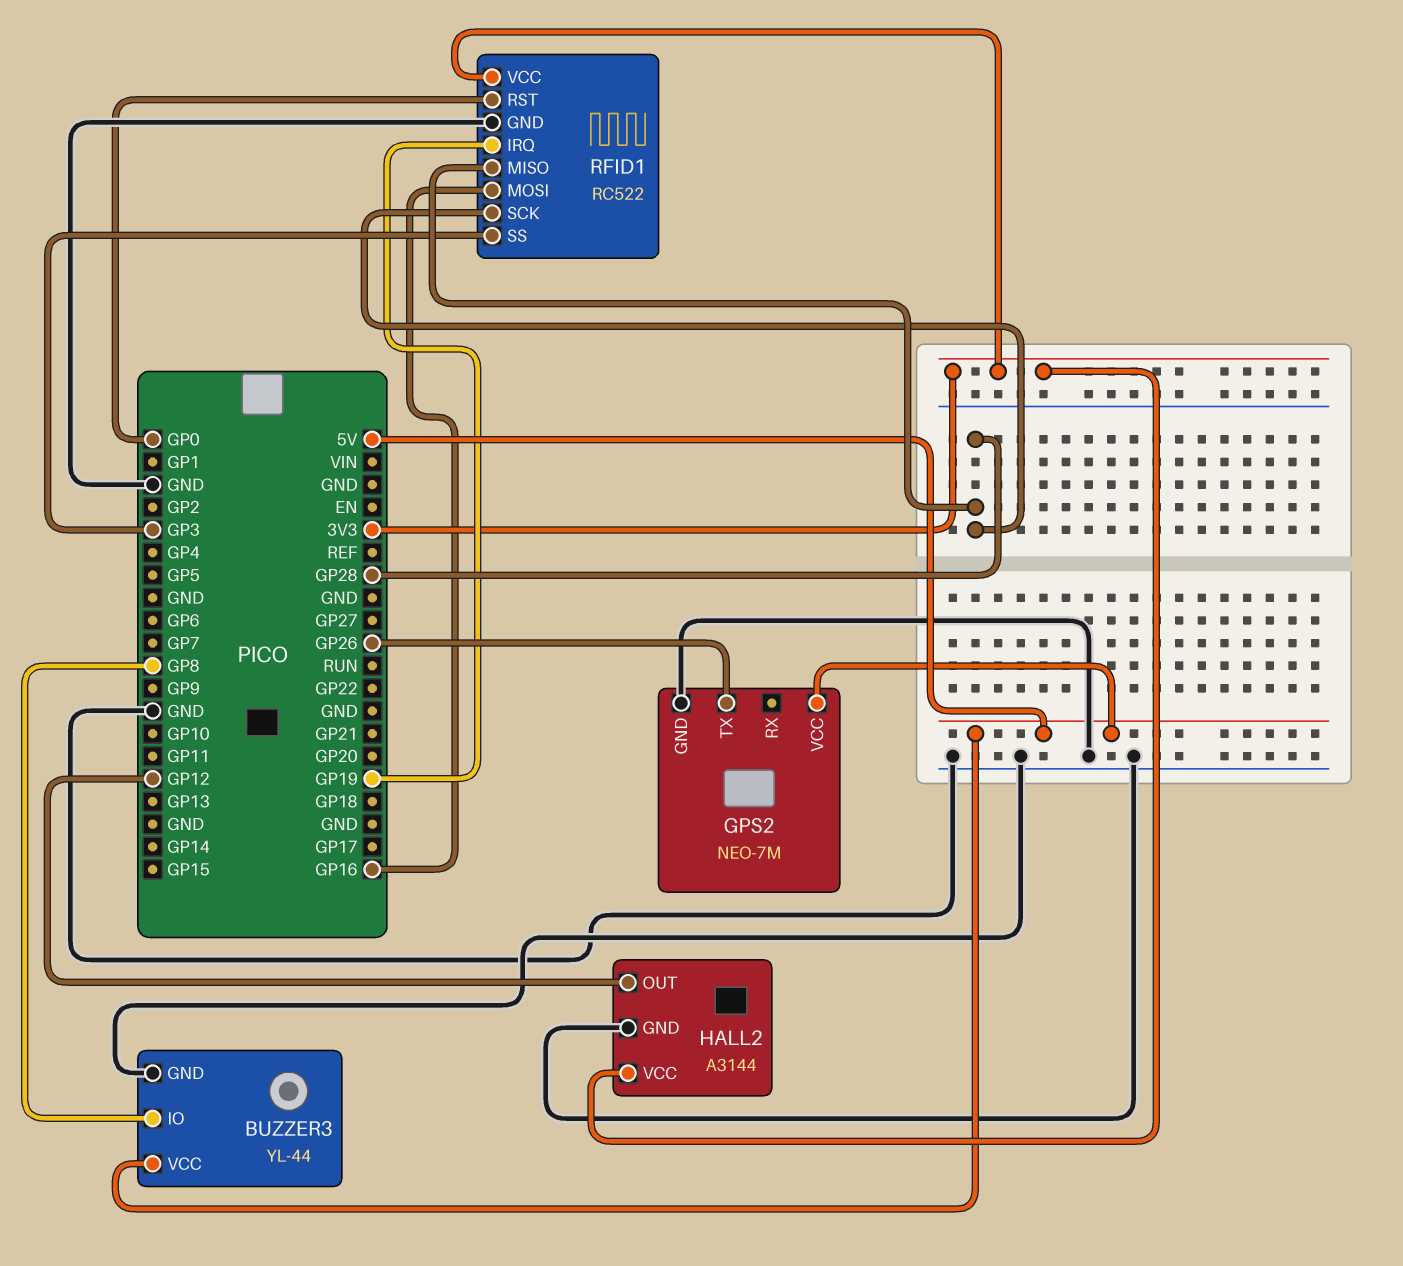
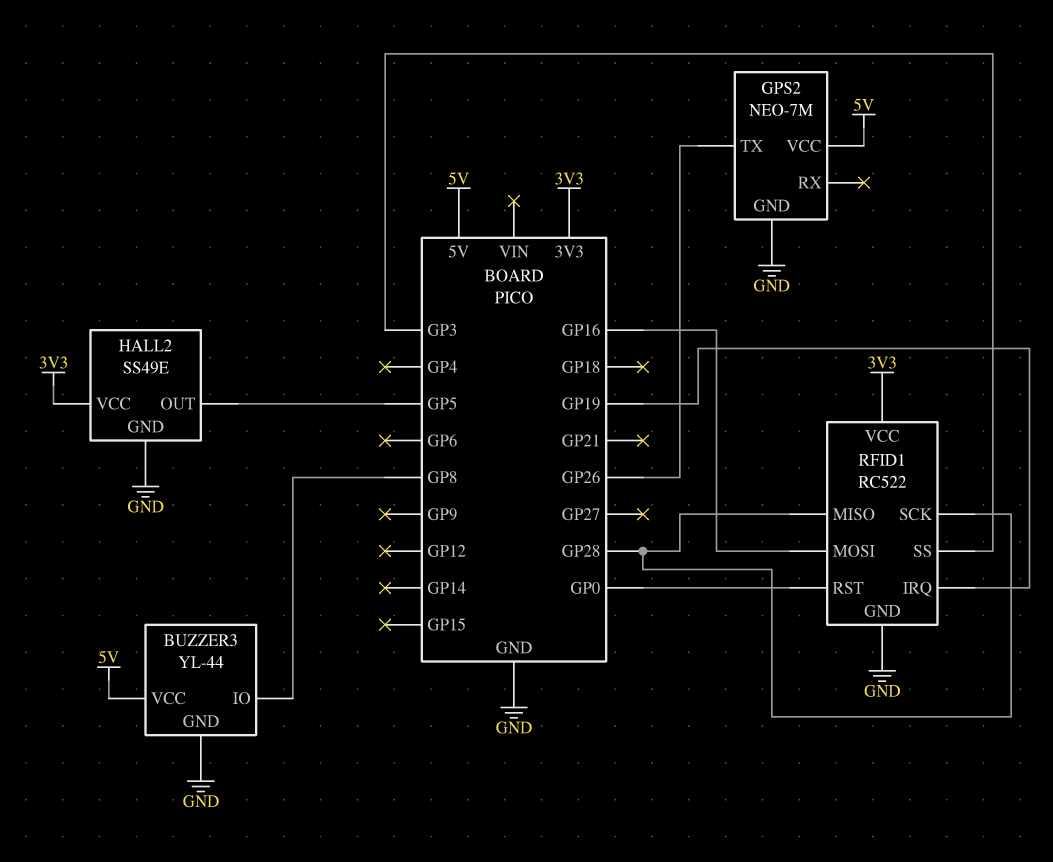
HALL2: A3144 -> SS49E
HALL2 pin OUT: GP12 -> GP5

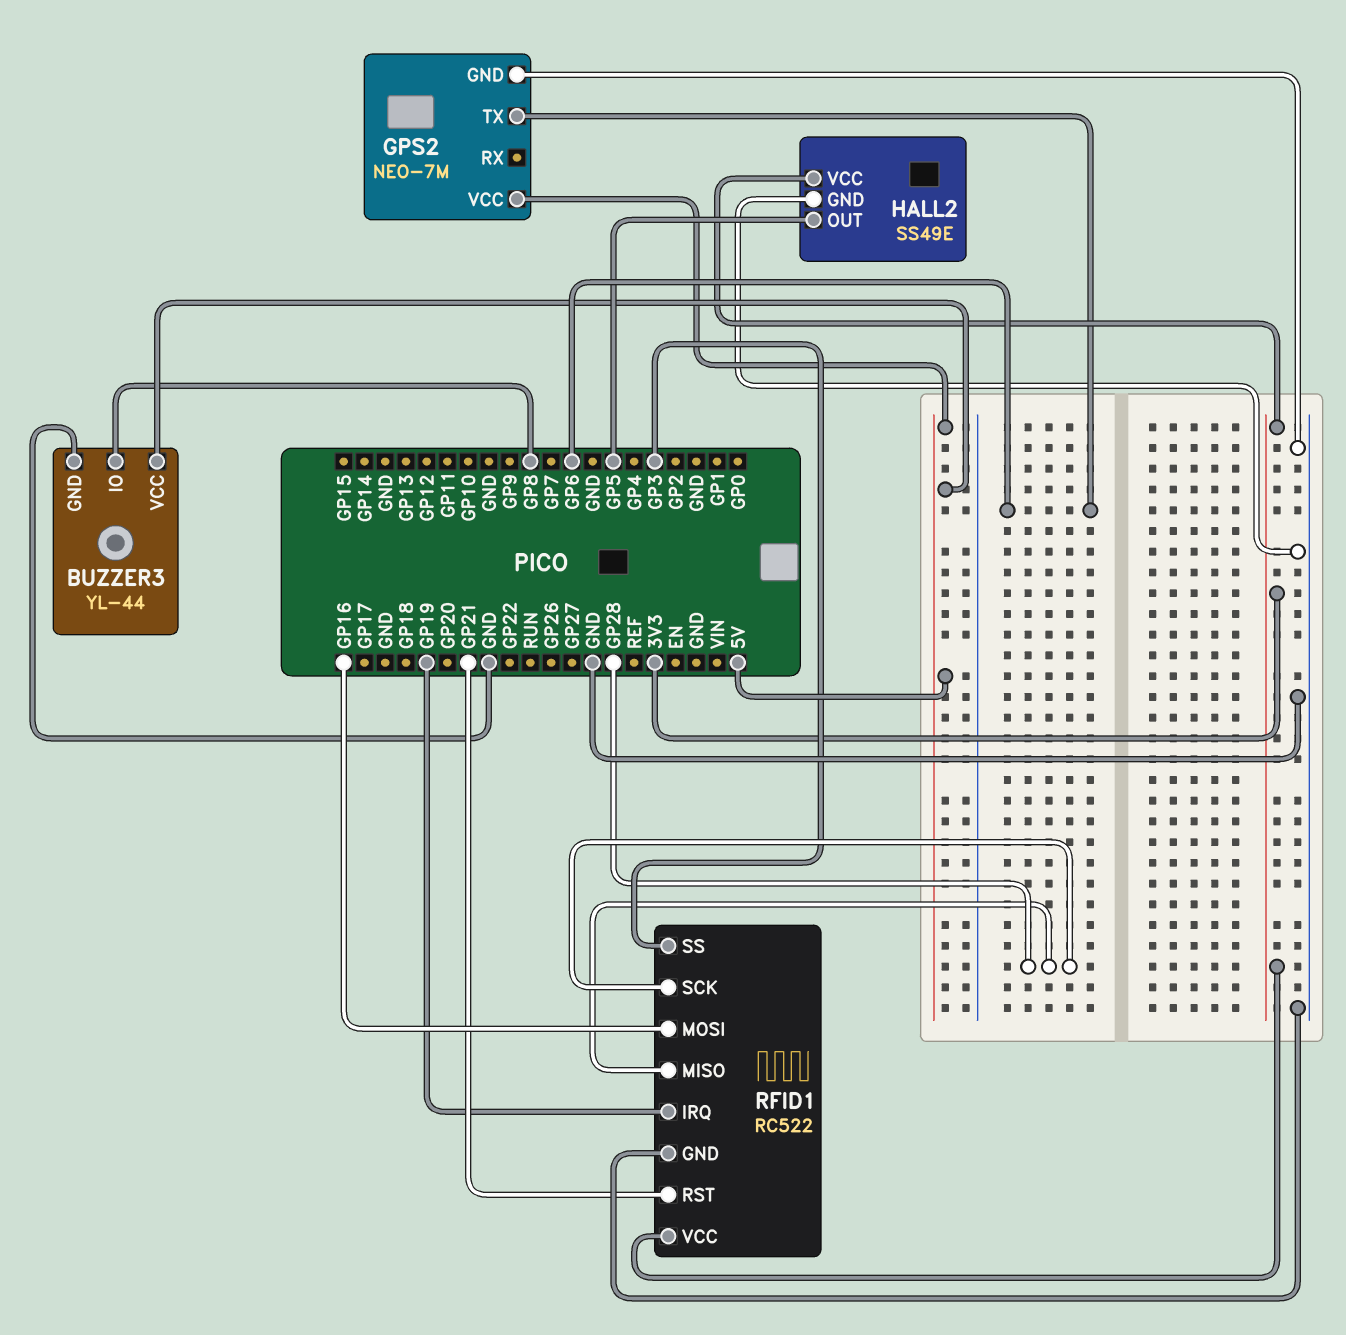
GPS2 pin TX: GP26 -> GP6
RFID1 pin RST: GP0 -> GP21

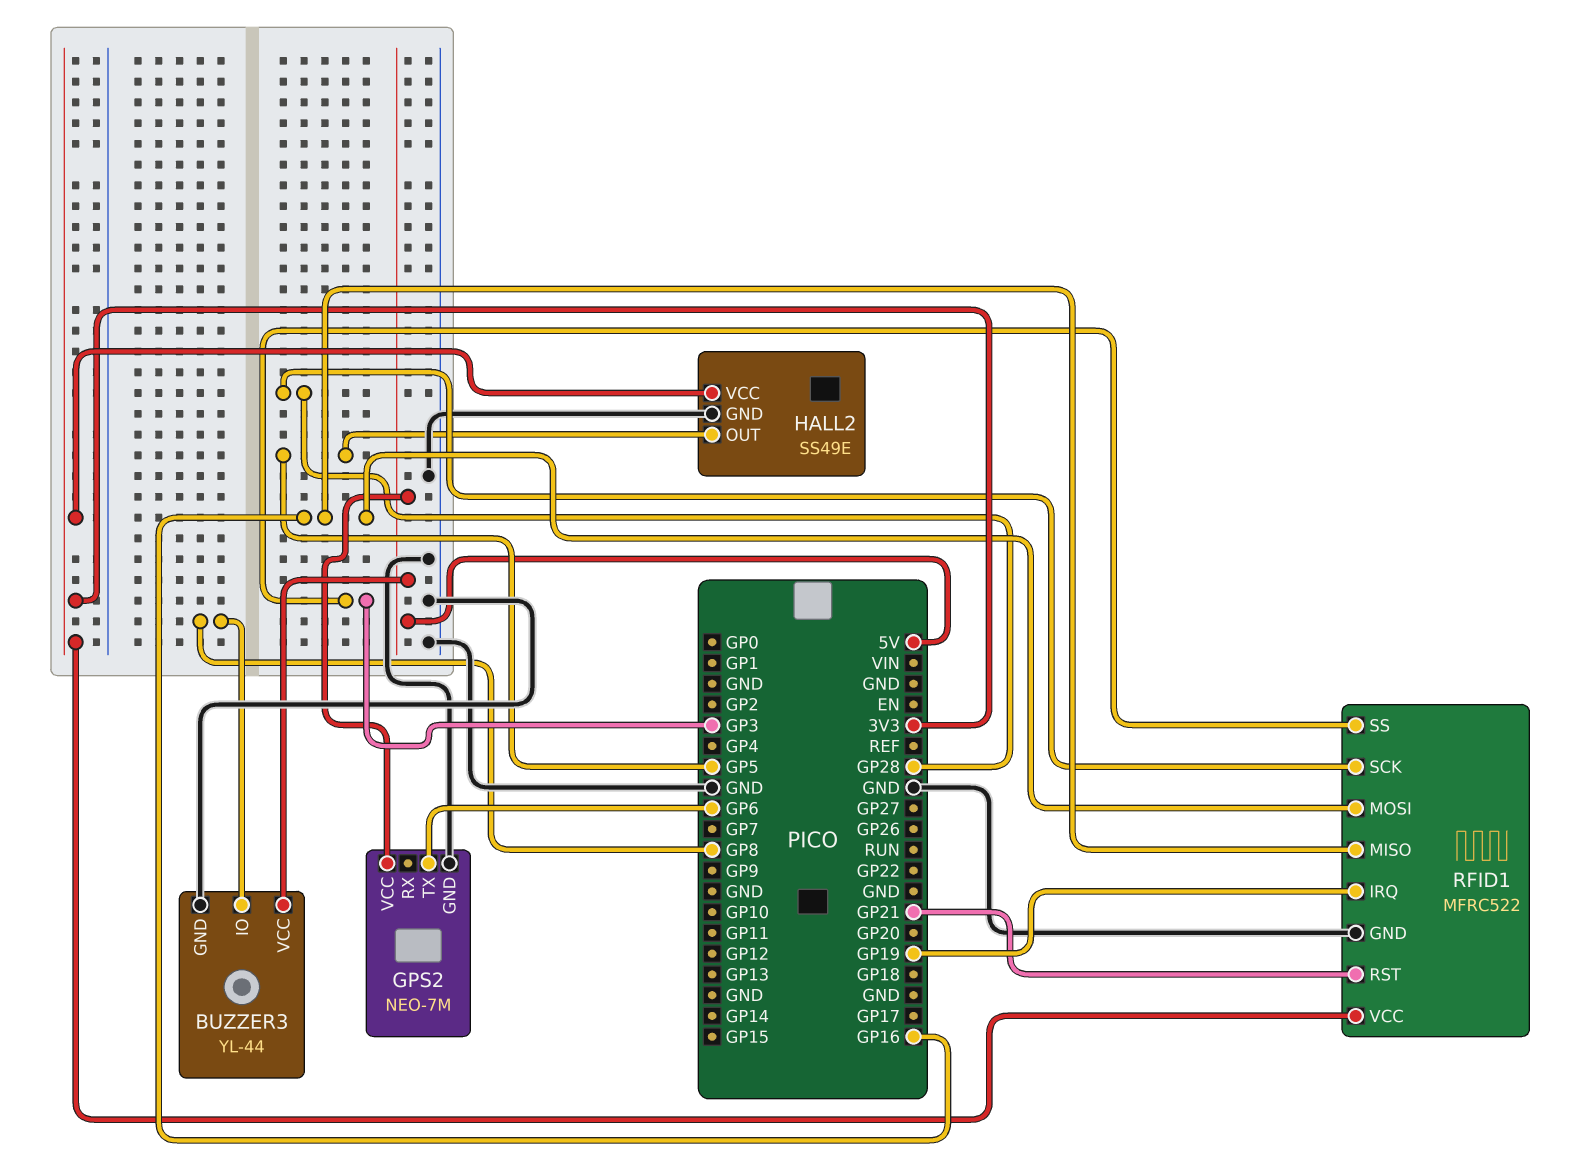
RFID1: RC522 -> MFRC522
RFID1 pin MISO: GP28 -> GP16

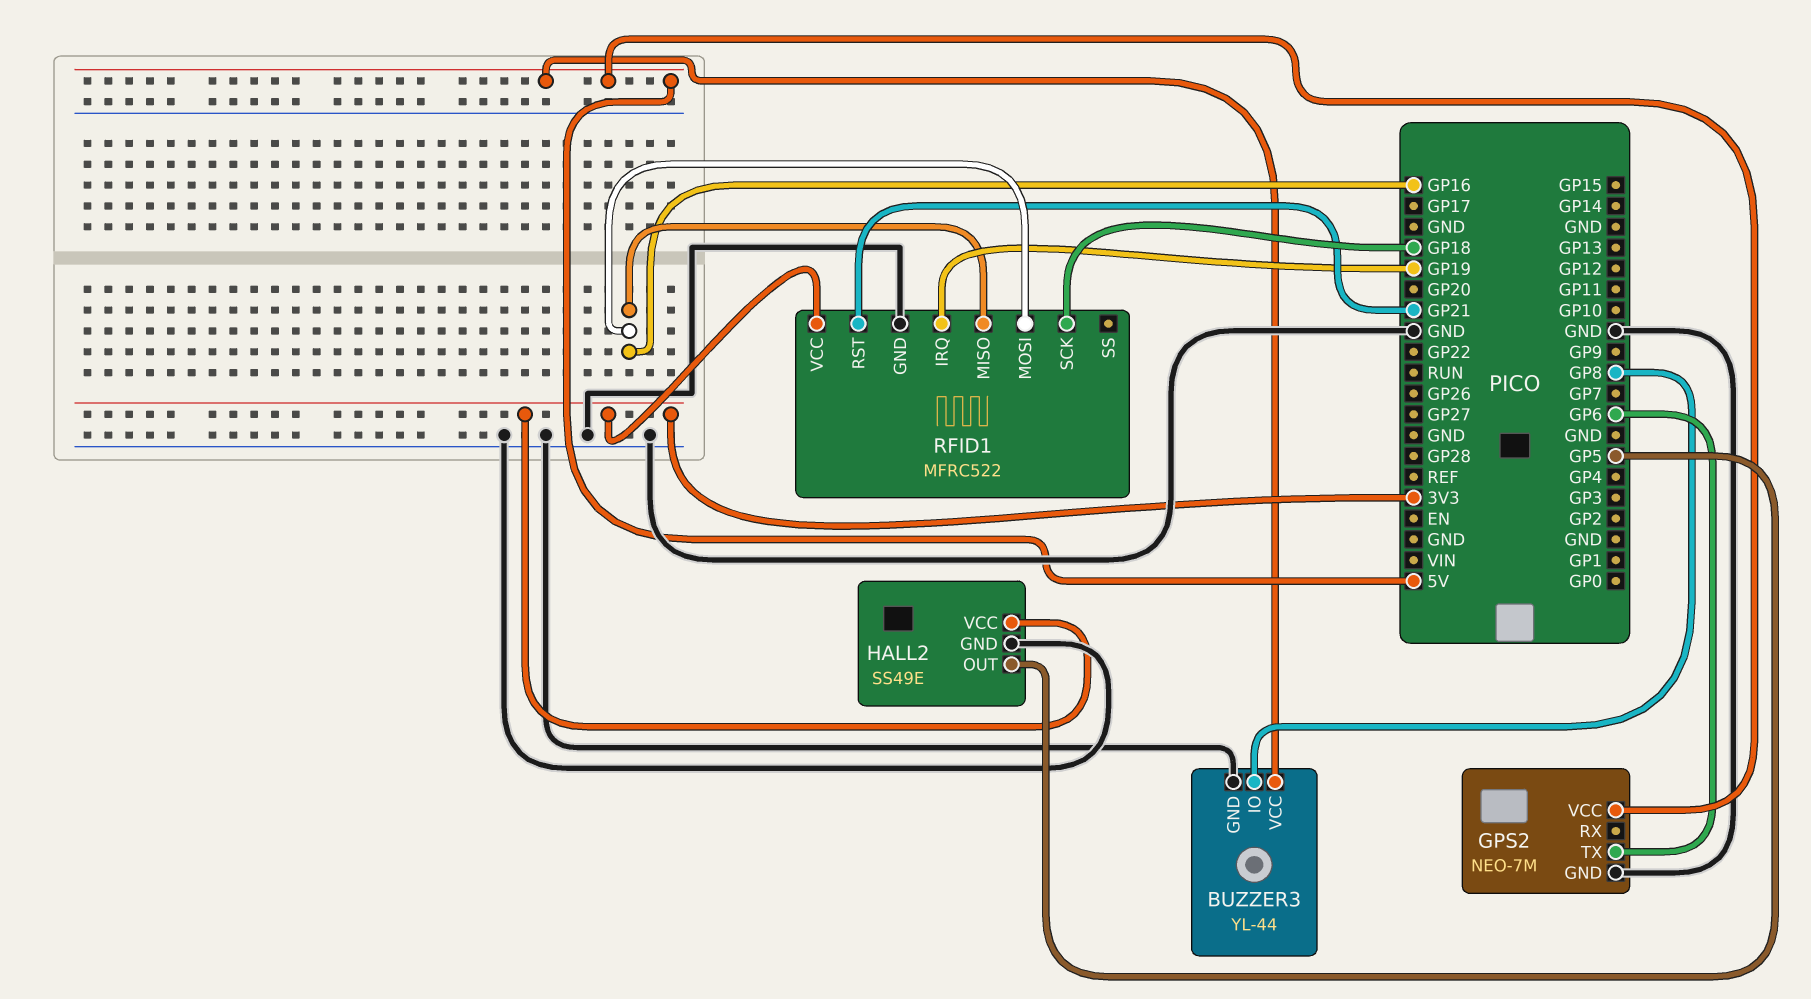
RFID1 pin SCK: GP28 -> GP18
RFID1 pin SS: GP3 -> none

